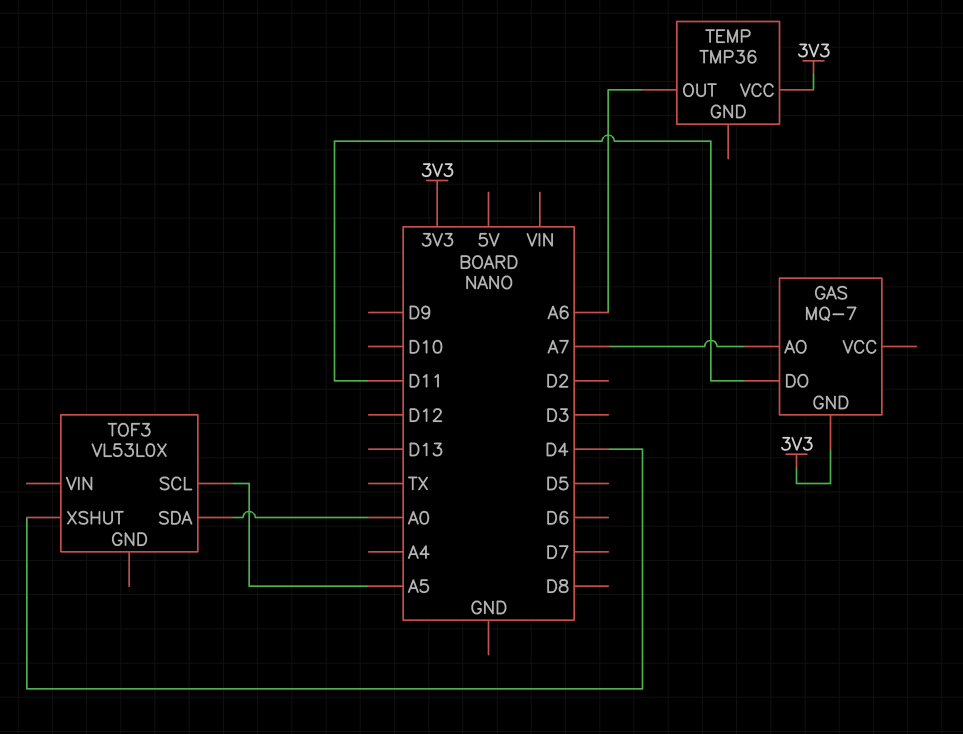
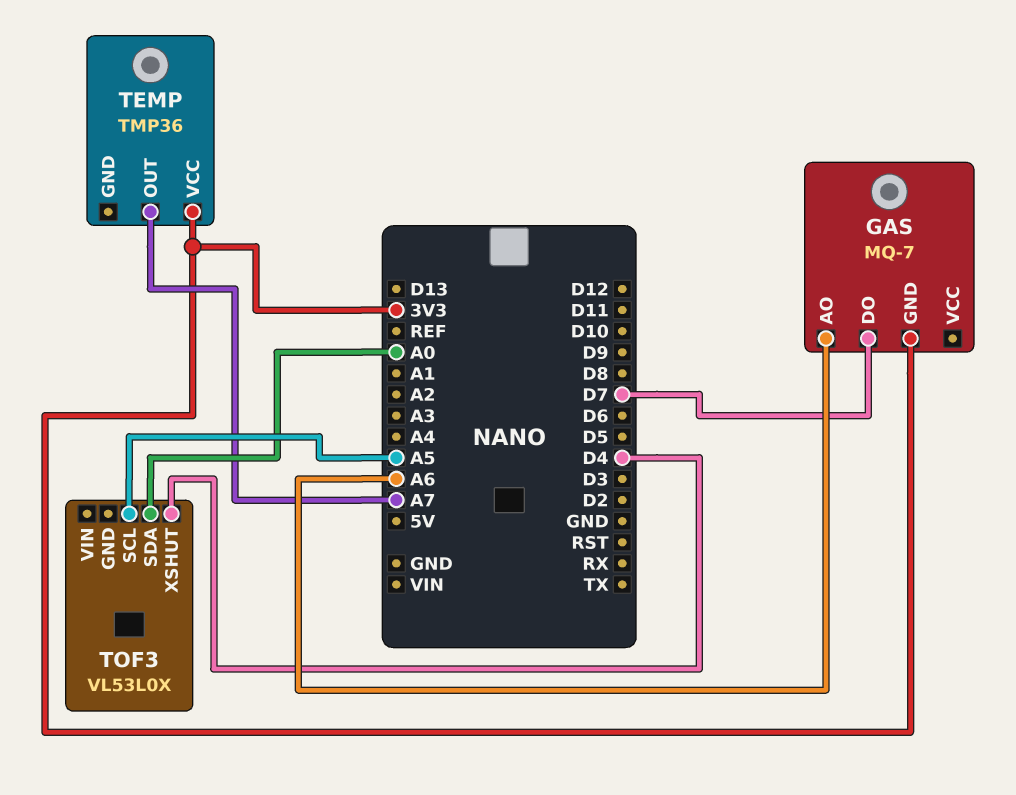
GAS pin AO: A7 -> A6
GAS pin DO: D11 -> D7
TEMP pin OUT: A6 -> A7

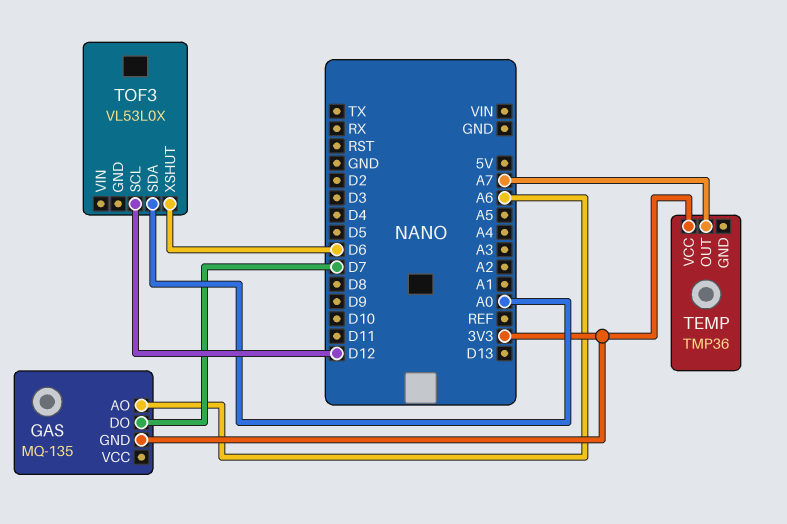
GAS: MQ-7 -> MQ-135
TOF3 pin SCL: A5 -> D12
TOF3 pin XSHUT: D4 -> D6

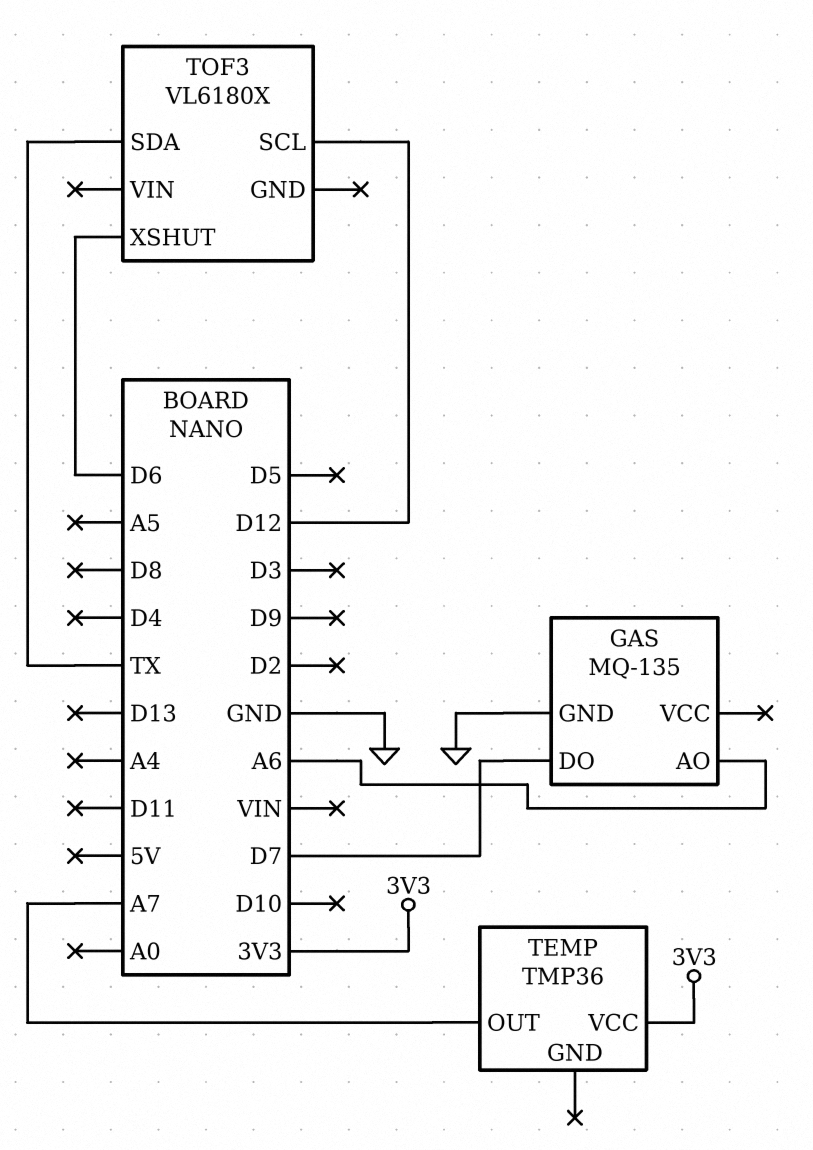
GAS pin GND: 3V3 -> GND
TOF3: VL53L0X -> VL6180X
TOF3 pin SDA: A0 -> TX

